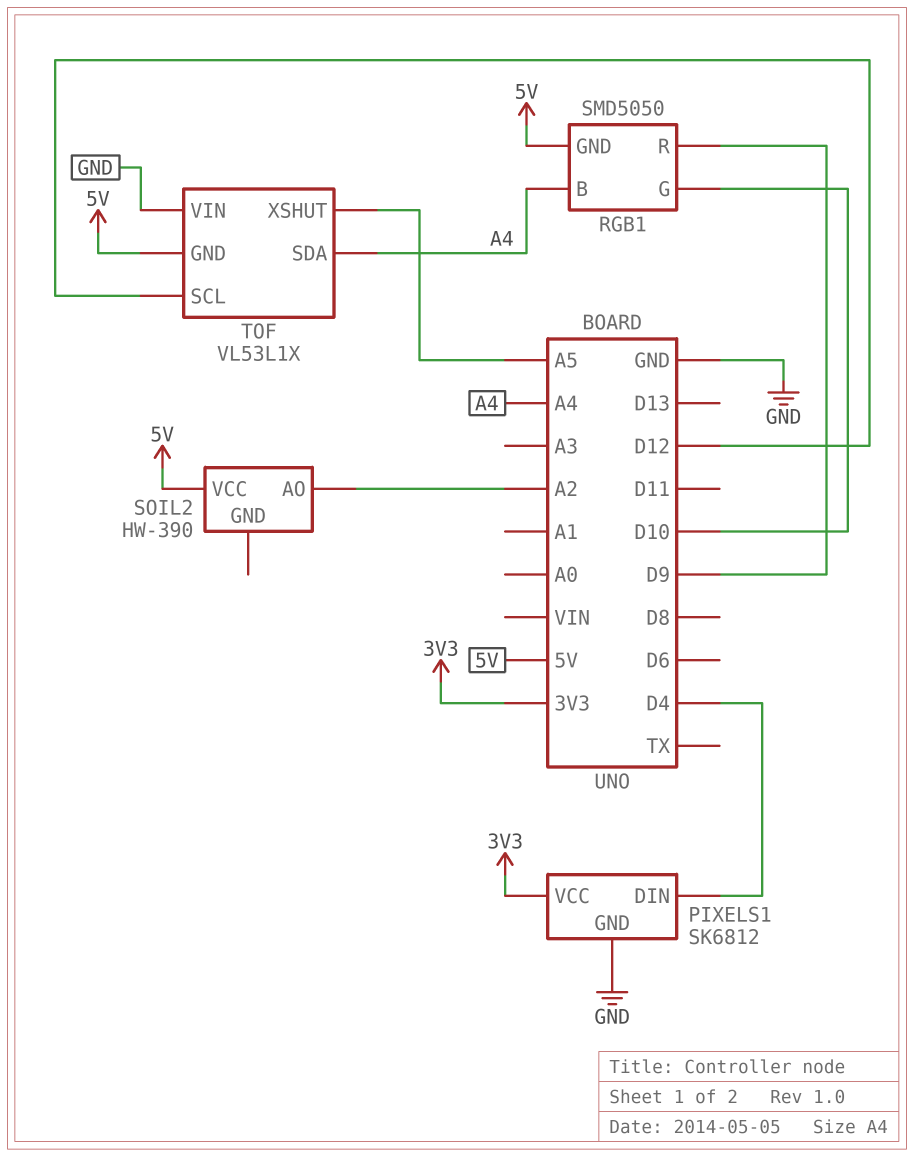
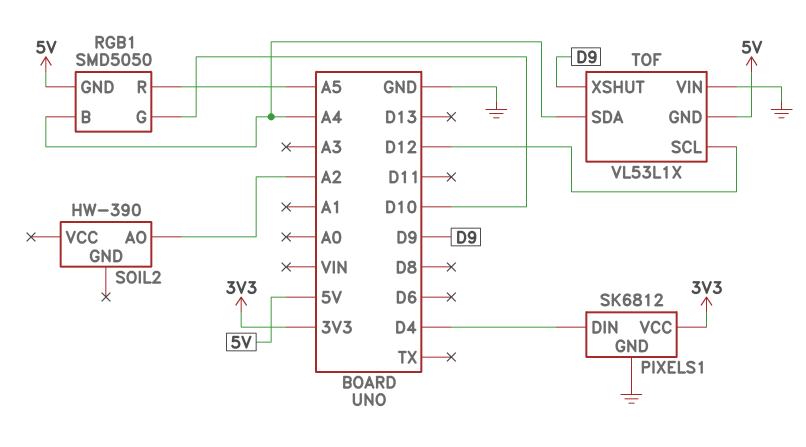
RGB1 pin R: D9 -> A5
SOIL2 pin VCC: 5V -> none
TOF pin XSHUT: A5 -> D9

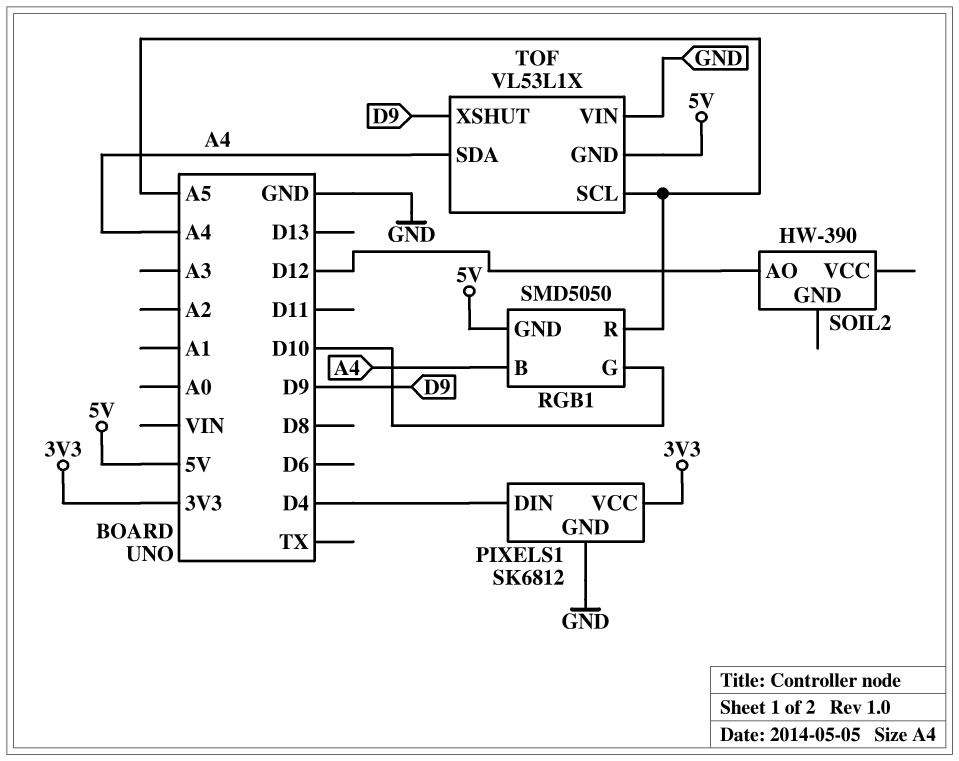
SOIL2 pin AO: A2 -> D12
TOF pin SCL: D12 -> A5

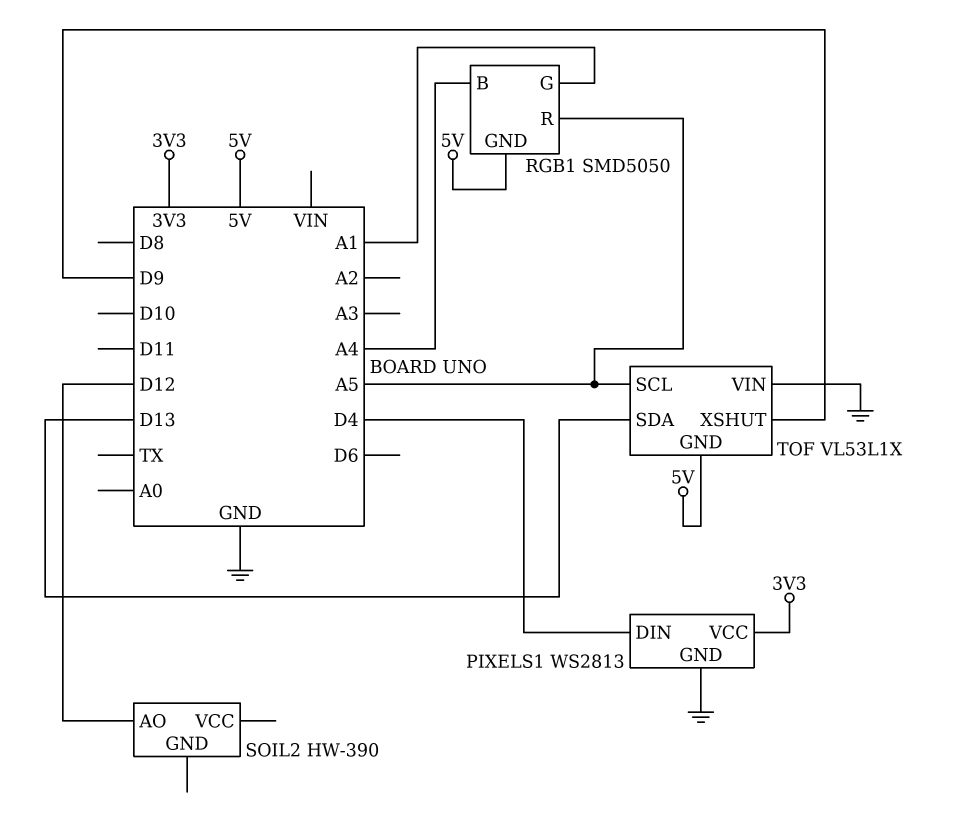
PIXELS1: SK6812 -> WS2813
RGB1 pin G: D10 -> A1
TOF pin SDA: A4 -> D13

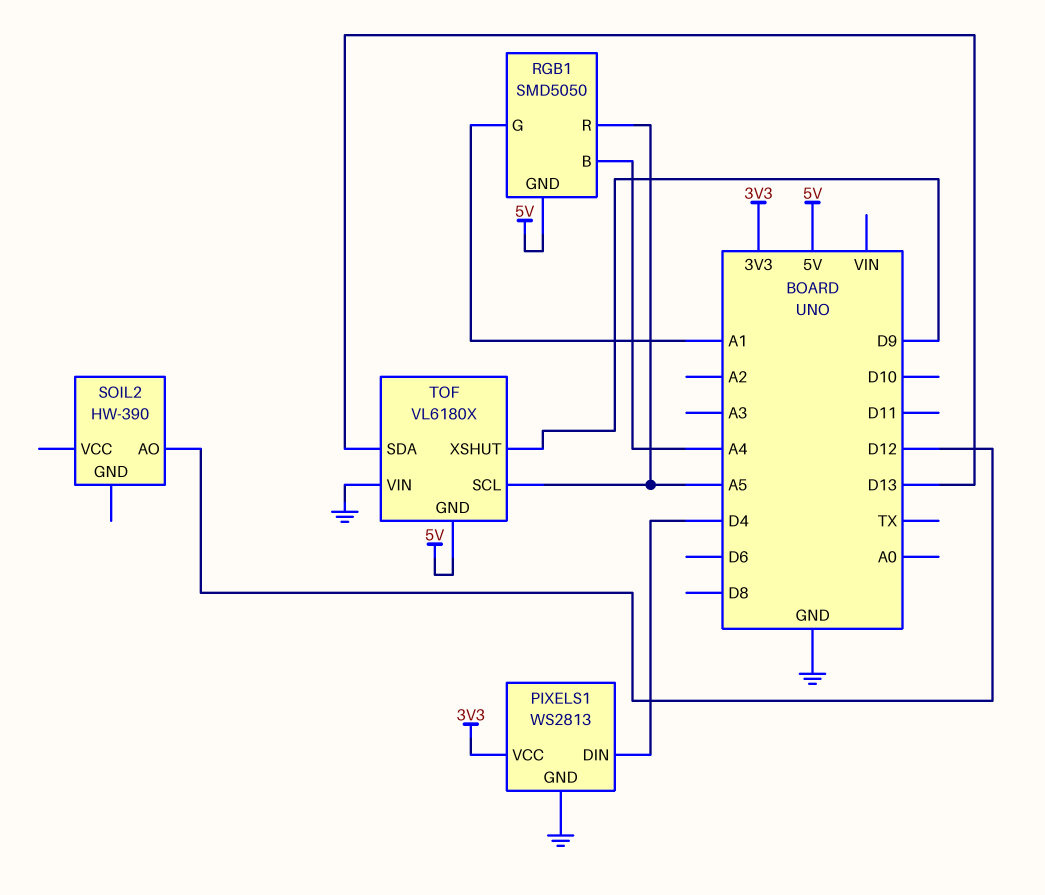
TOF: VL53L1X -> VL6180X

